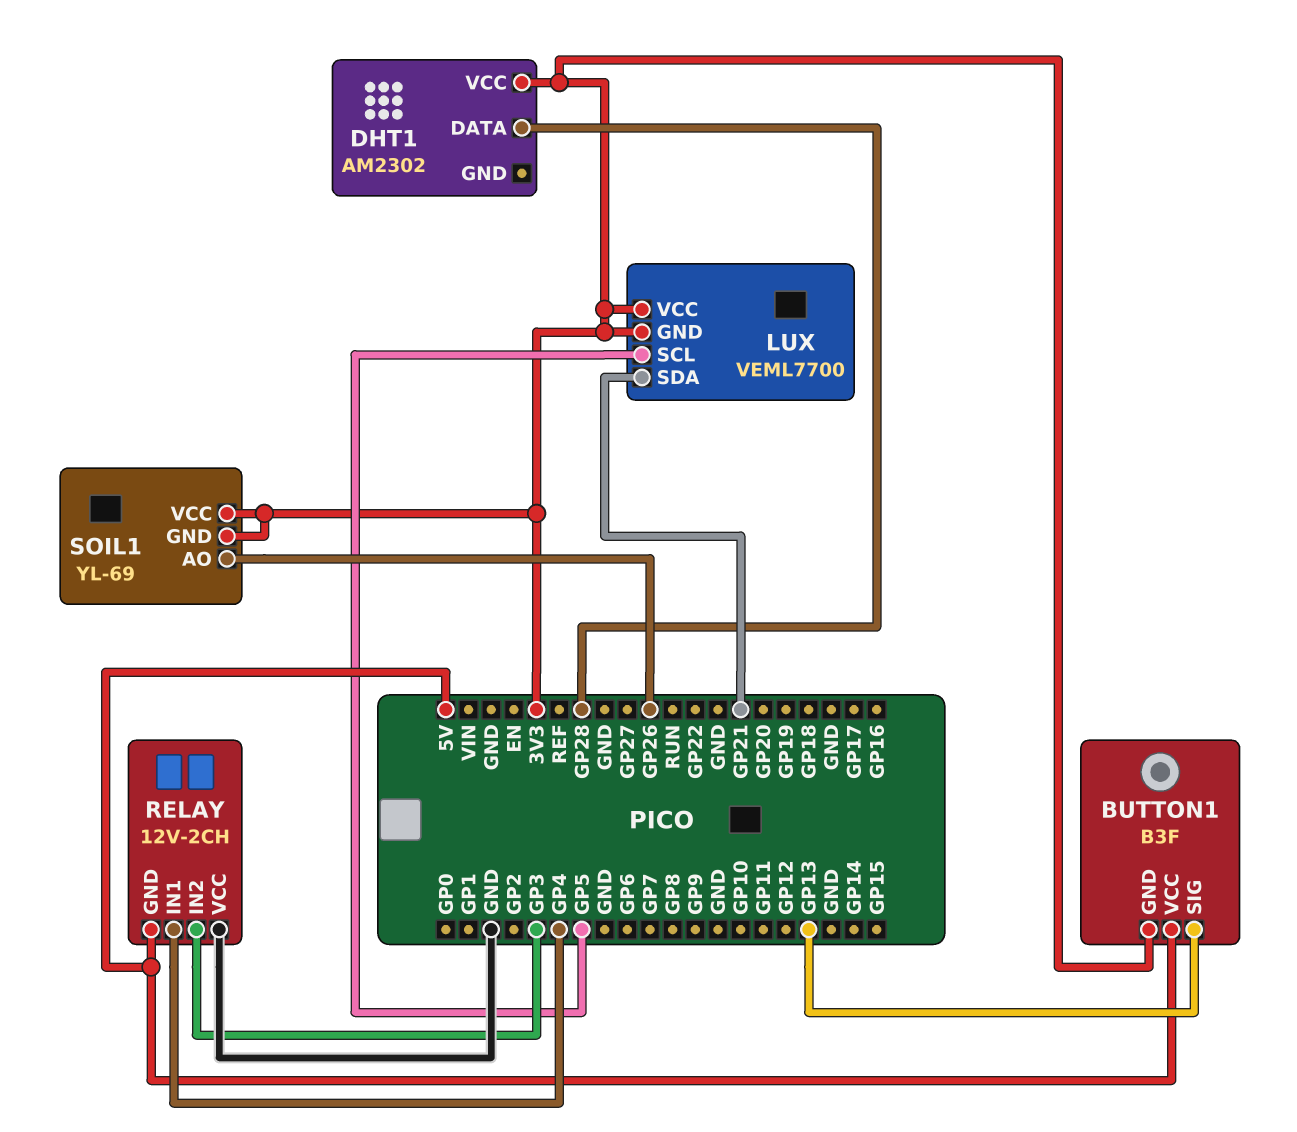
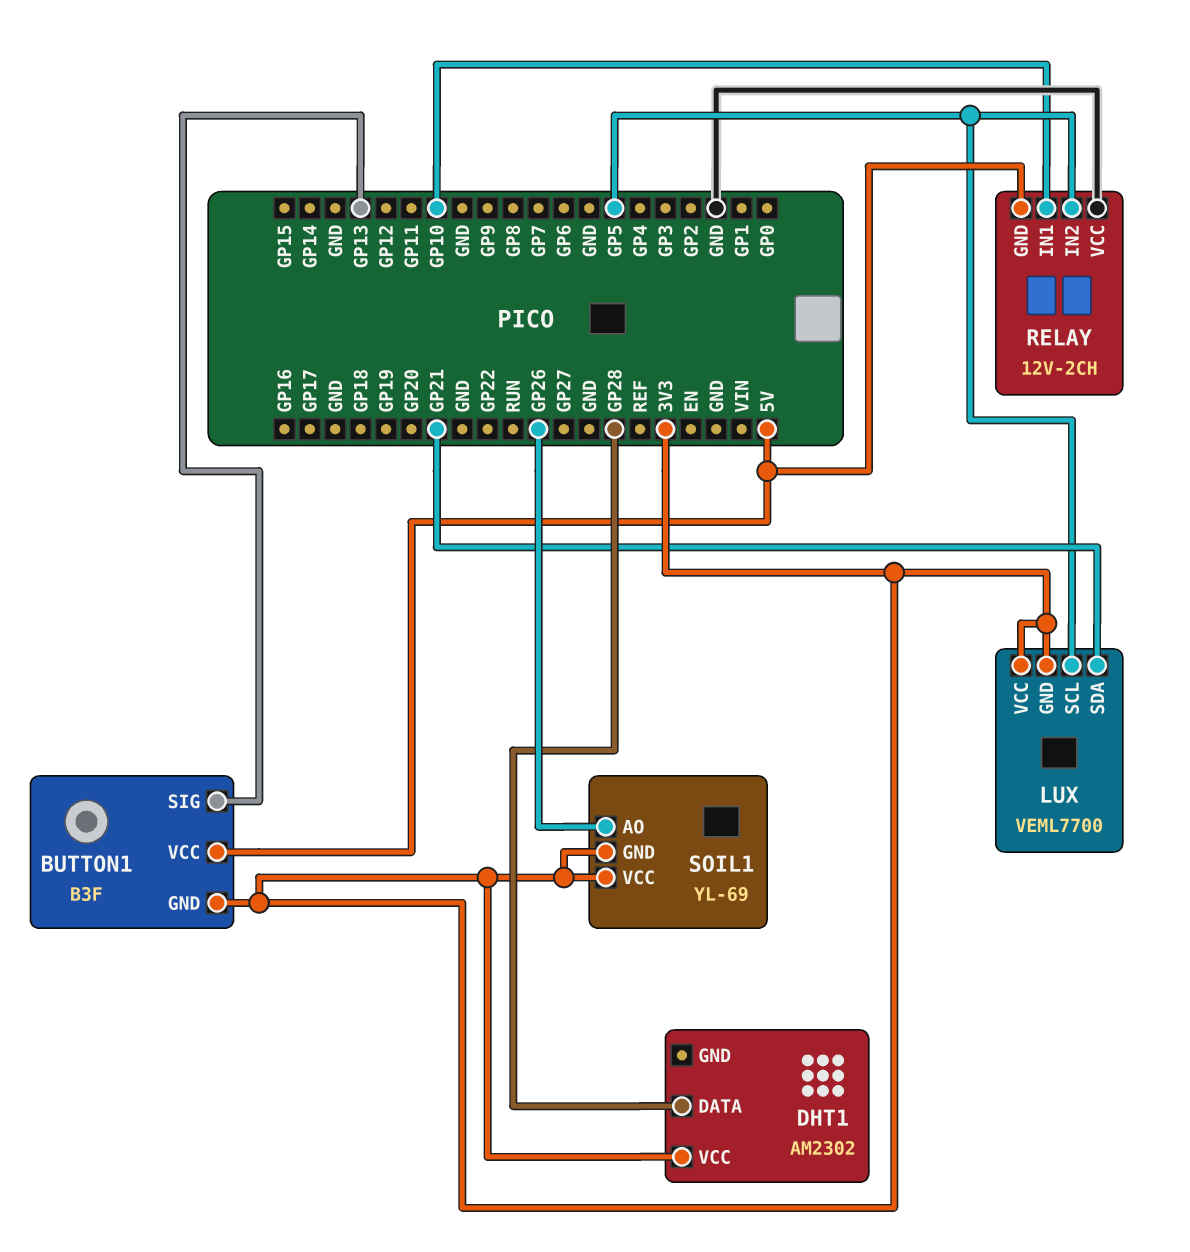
RELAY pin IN1: GP4 -> GP10
RELAY pin IN2: GP3 -> GP5

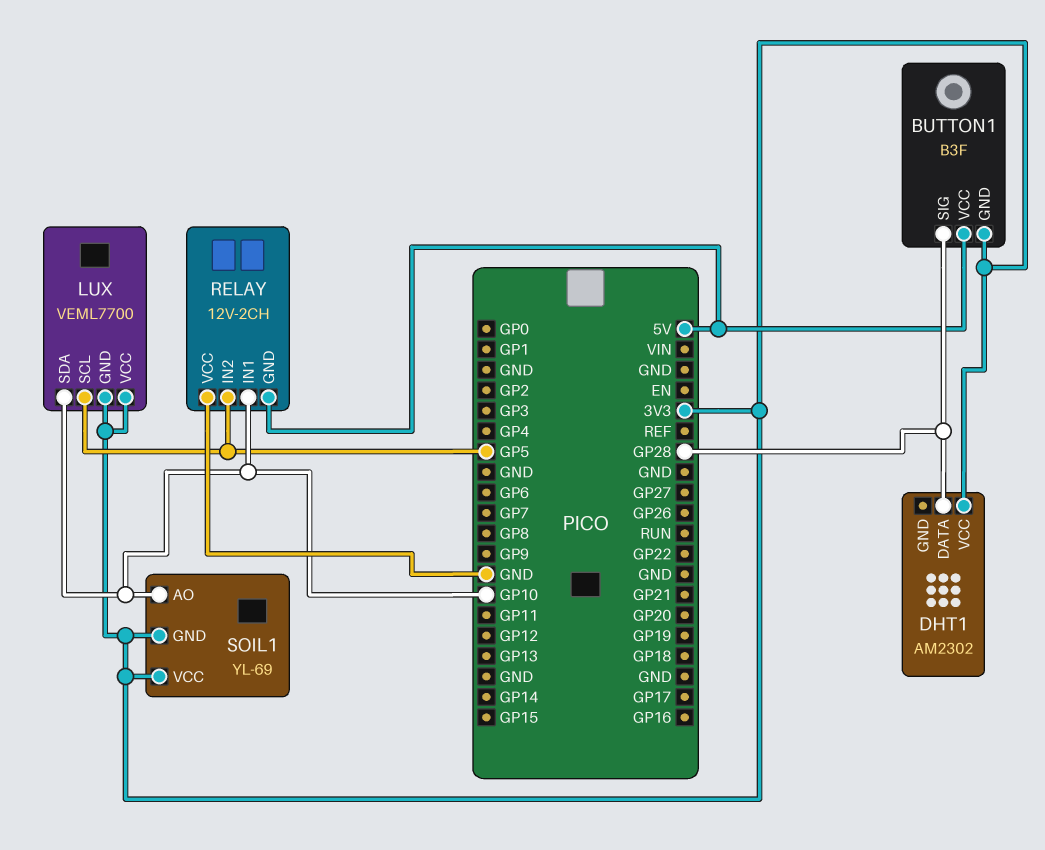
BUTTON1 pin SIG: GP13 -> GP28
LUX pin SDA: GP21 -> GP10
SOIL1 pin AO: GP26 -> GP10

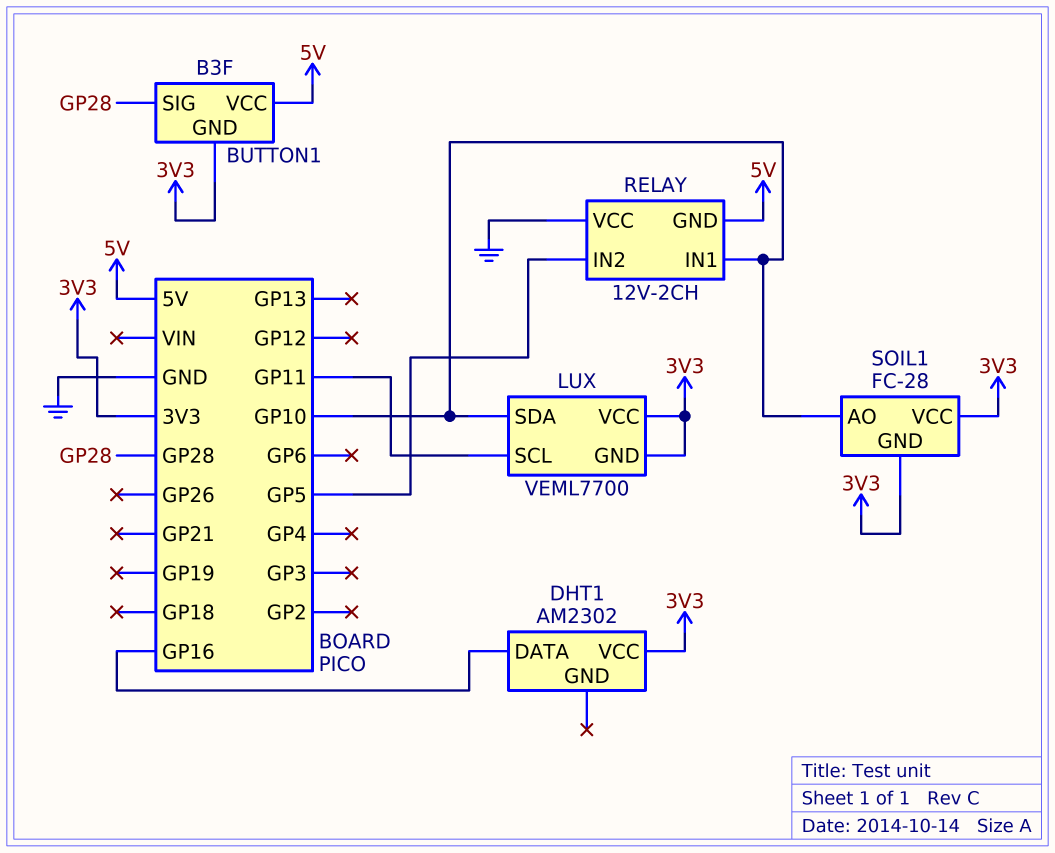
DHT1 pin DATA: GP28 -> GP16
LUX pin SCL: GP5 -> GP11
SOIL1: YL-69 -> FC-28

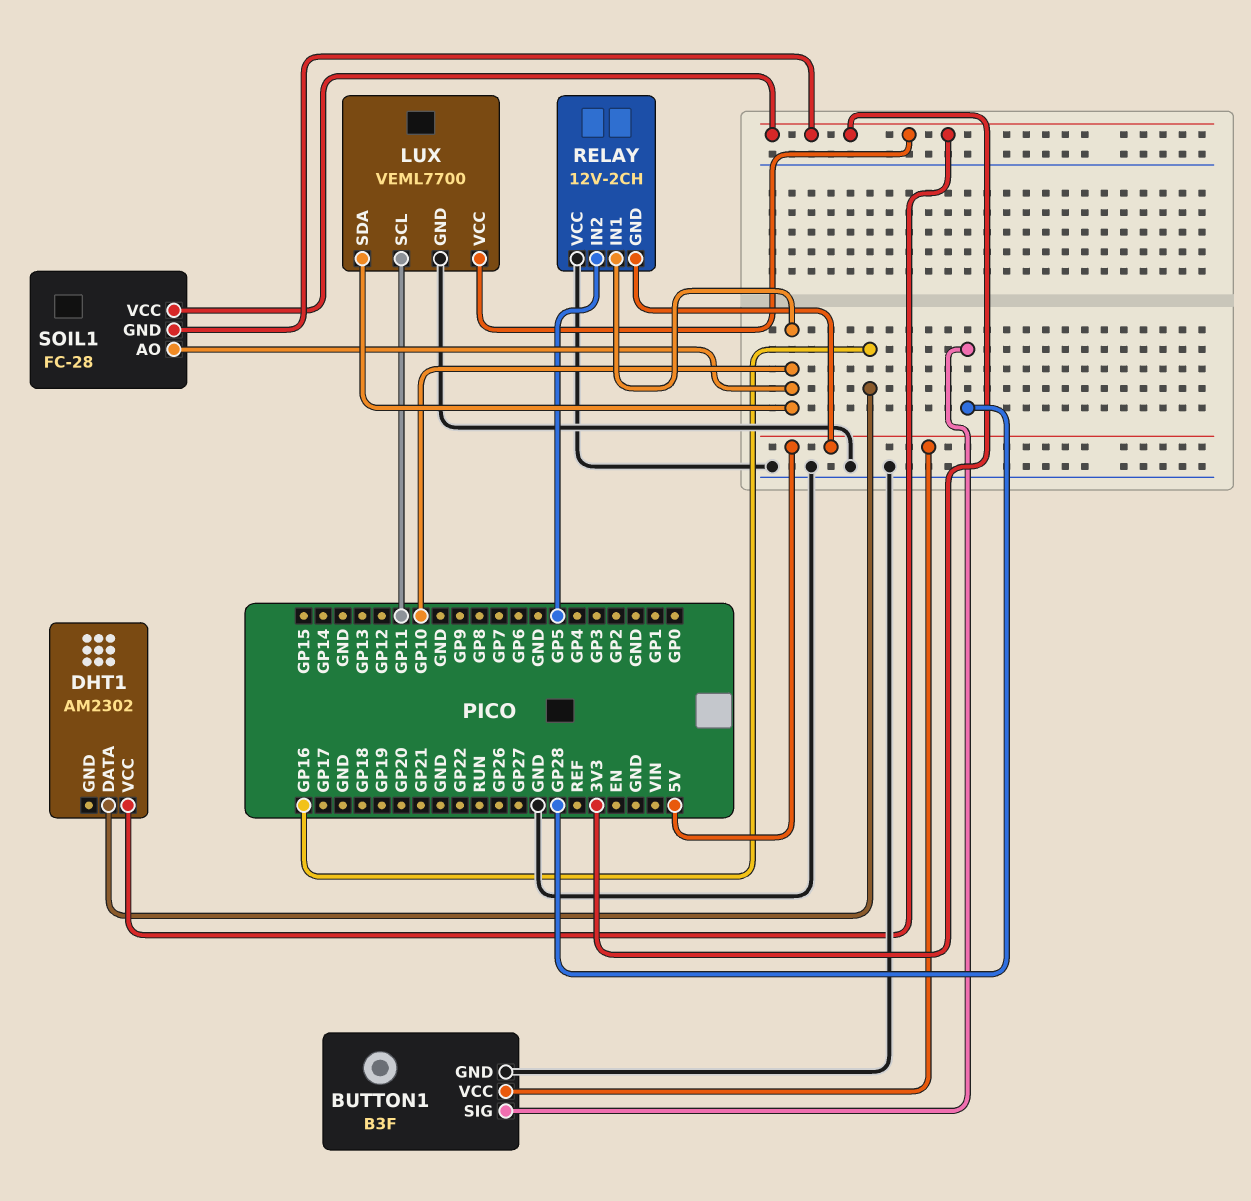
BUTTON1 pin GND: 3V3 -> GND
LUX pin GND: 3V3 -> GND

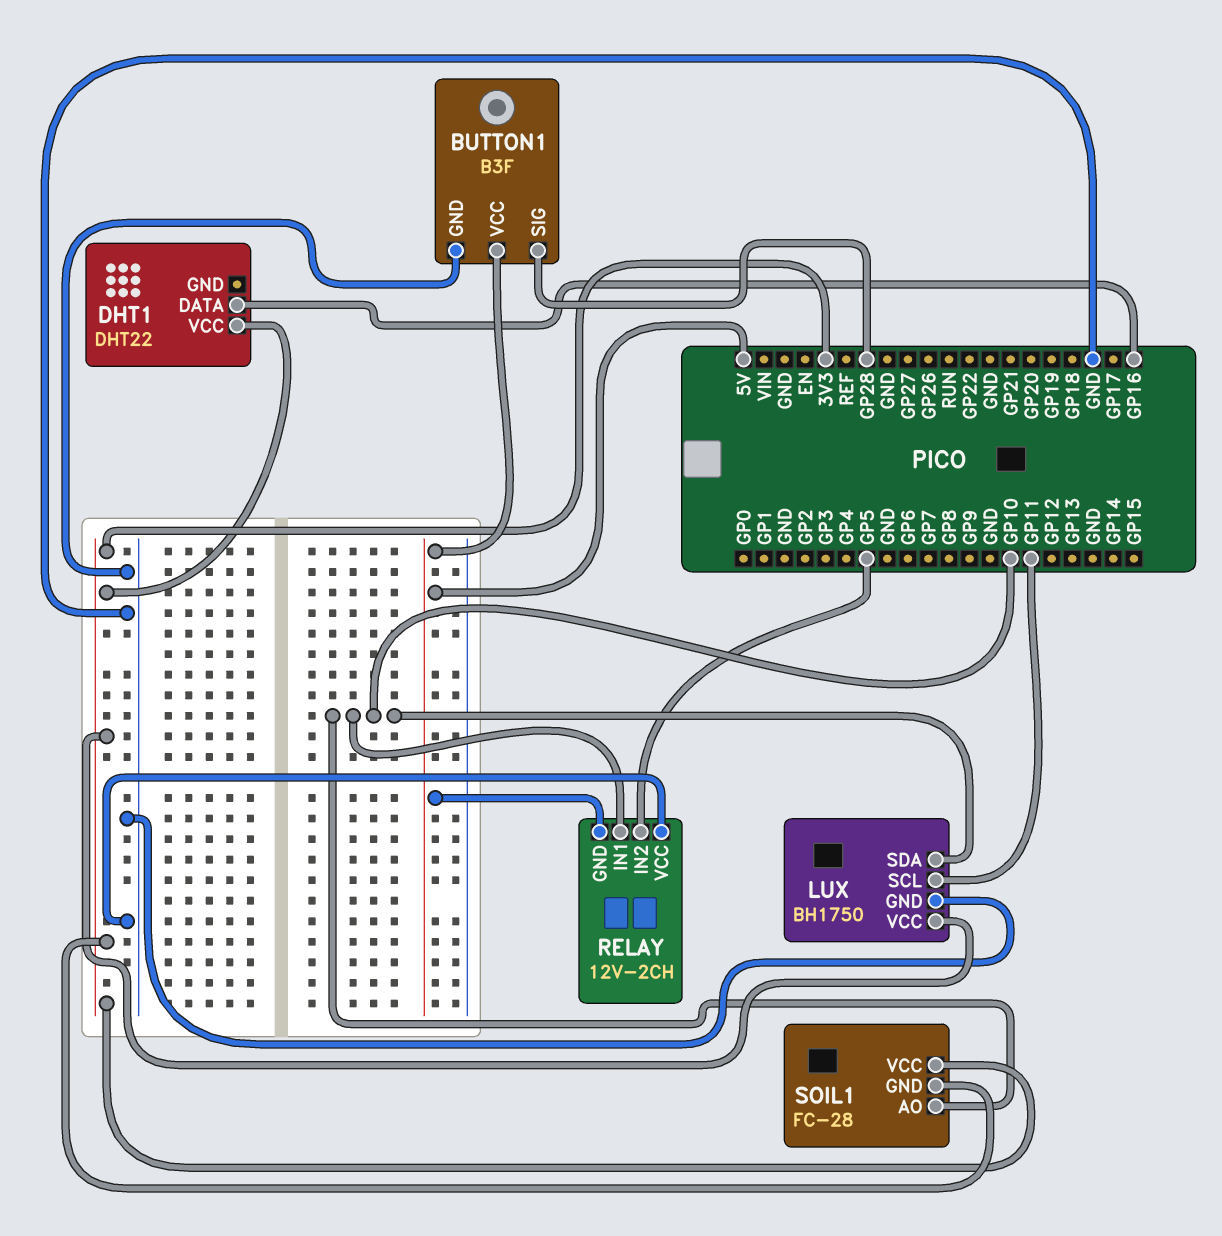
DHT1: AM2302 -> DHT22
LUX: VEML7700 -> BH1750

